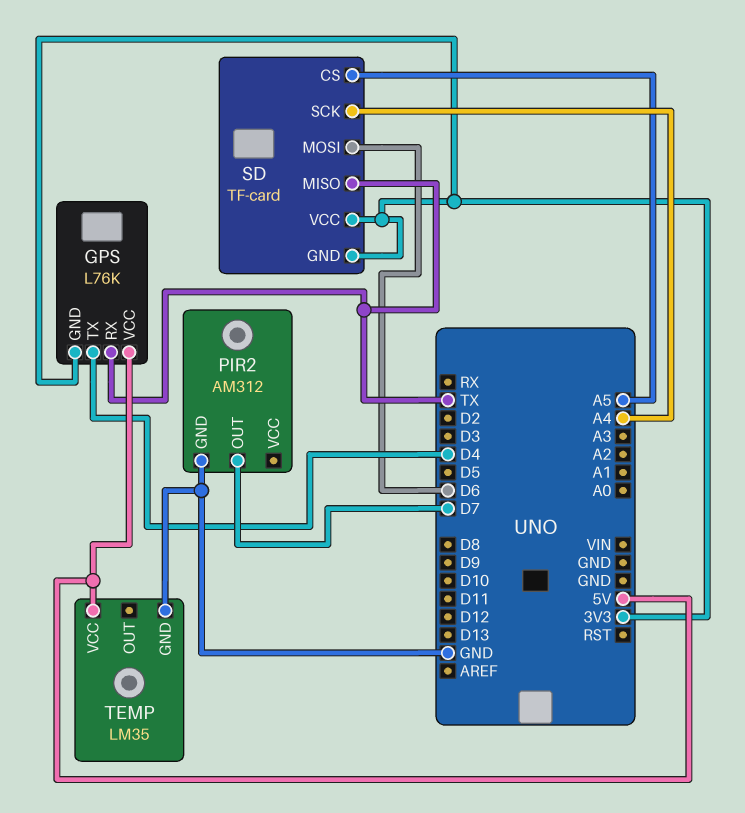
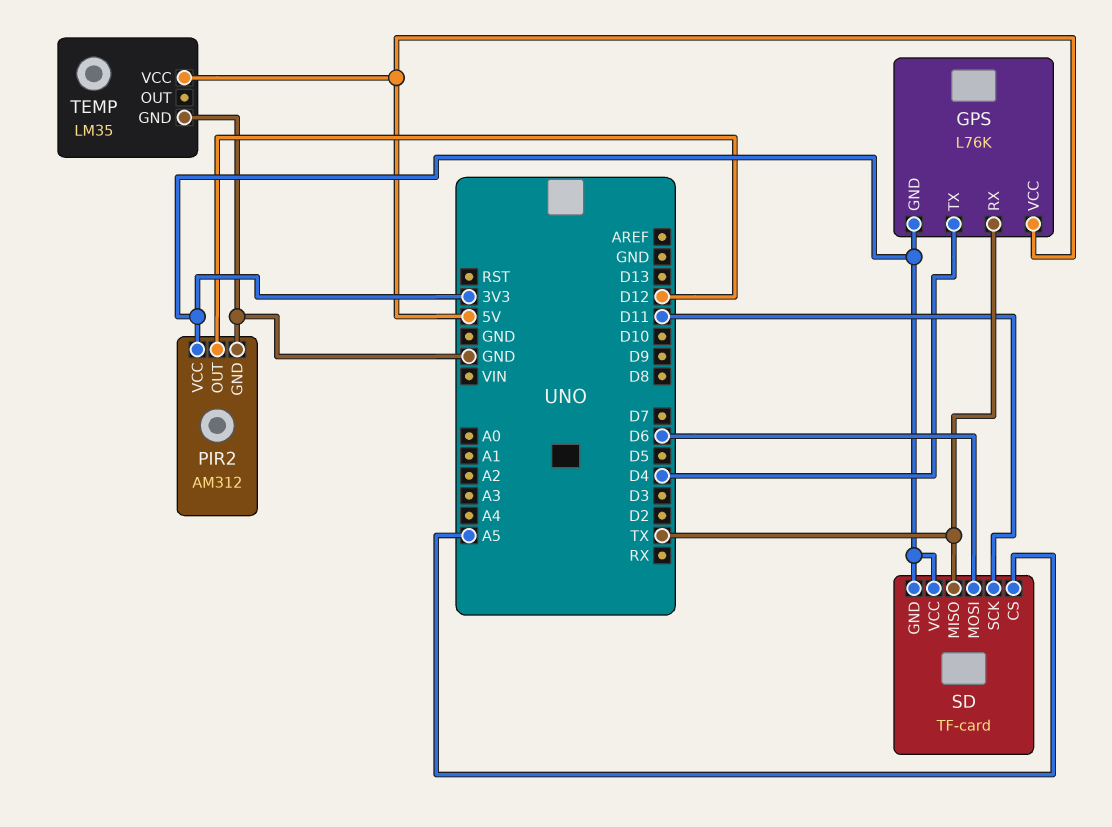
PIR2 pin OUT: D7 -> D12
PIR2 pin VCC: none -> 3V3
SD pin SCK: A4 -> D11

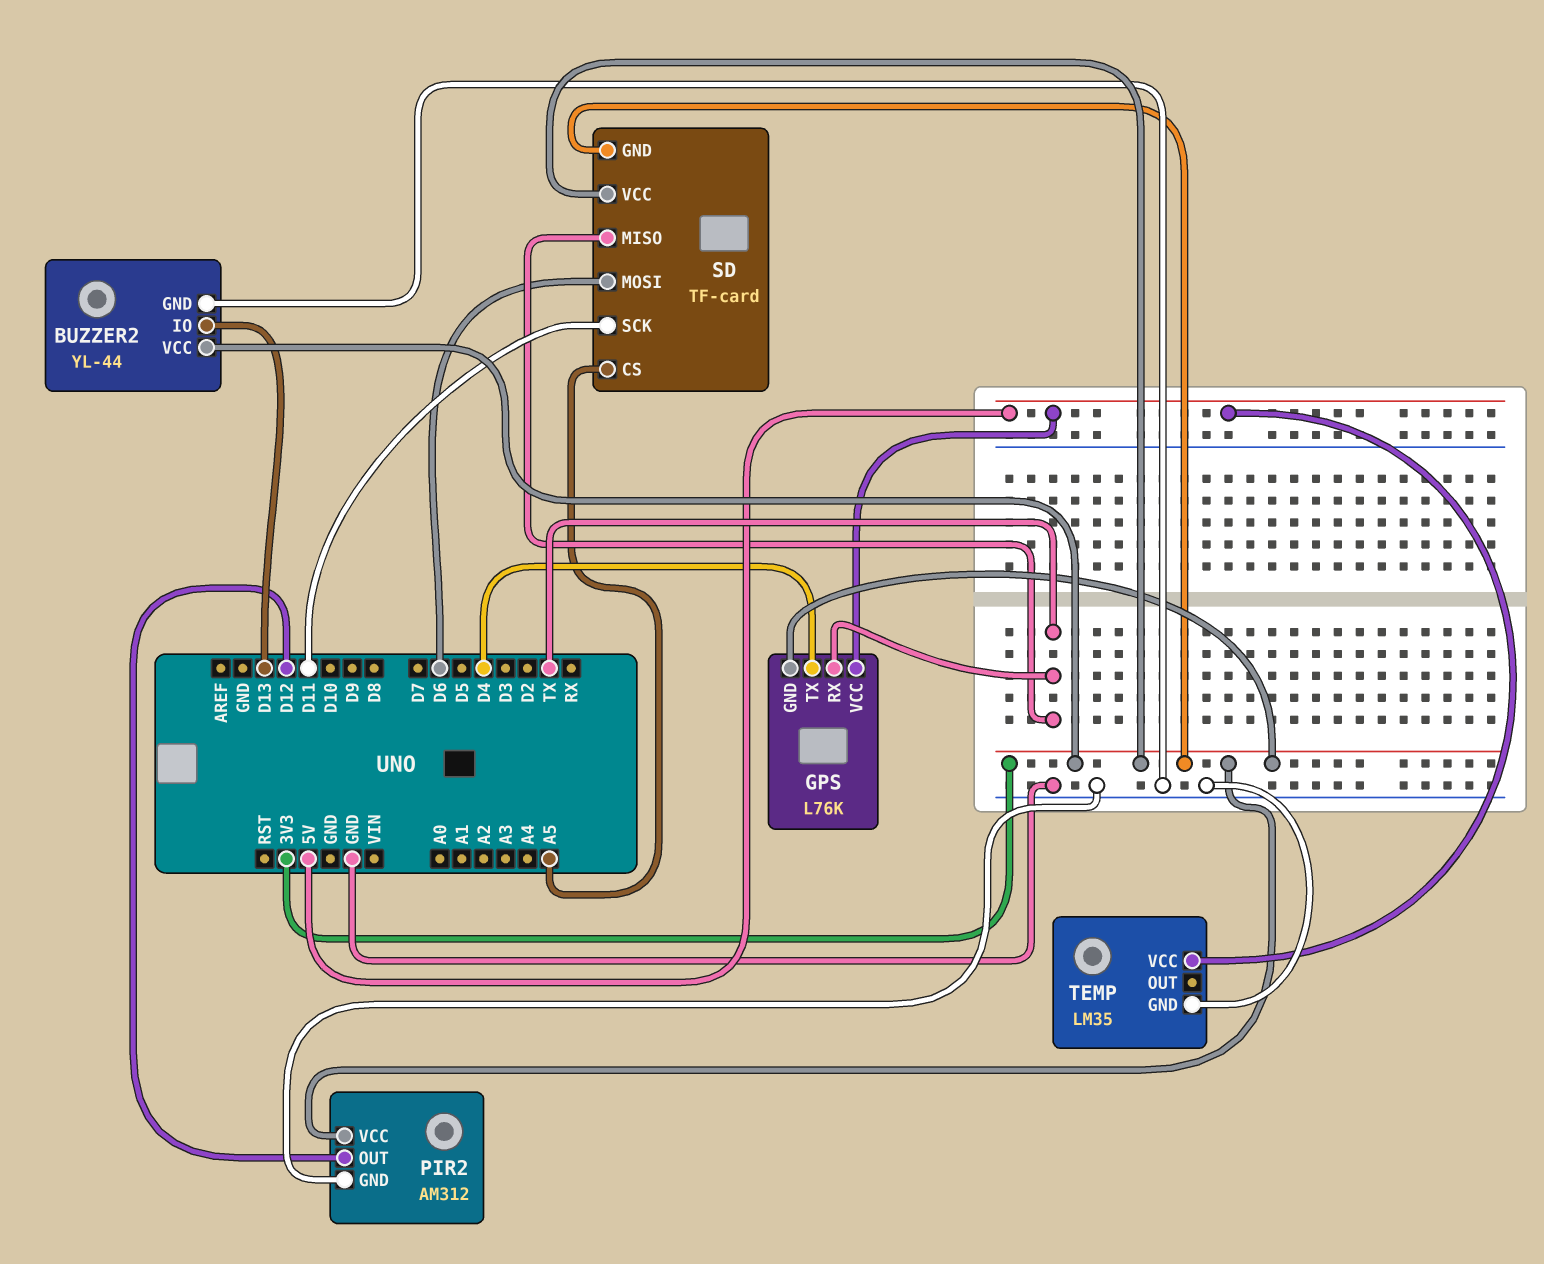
BUZZER2: none -> YL-44
BUZZER2 pin GND: none -> GND
BUZZER2 pin IO: none -> D13
BUZZER2 pin VCC: none -> 3V3

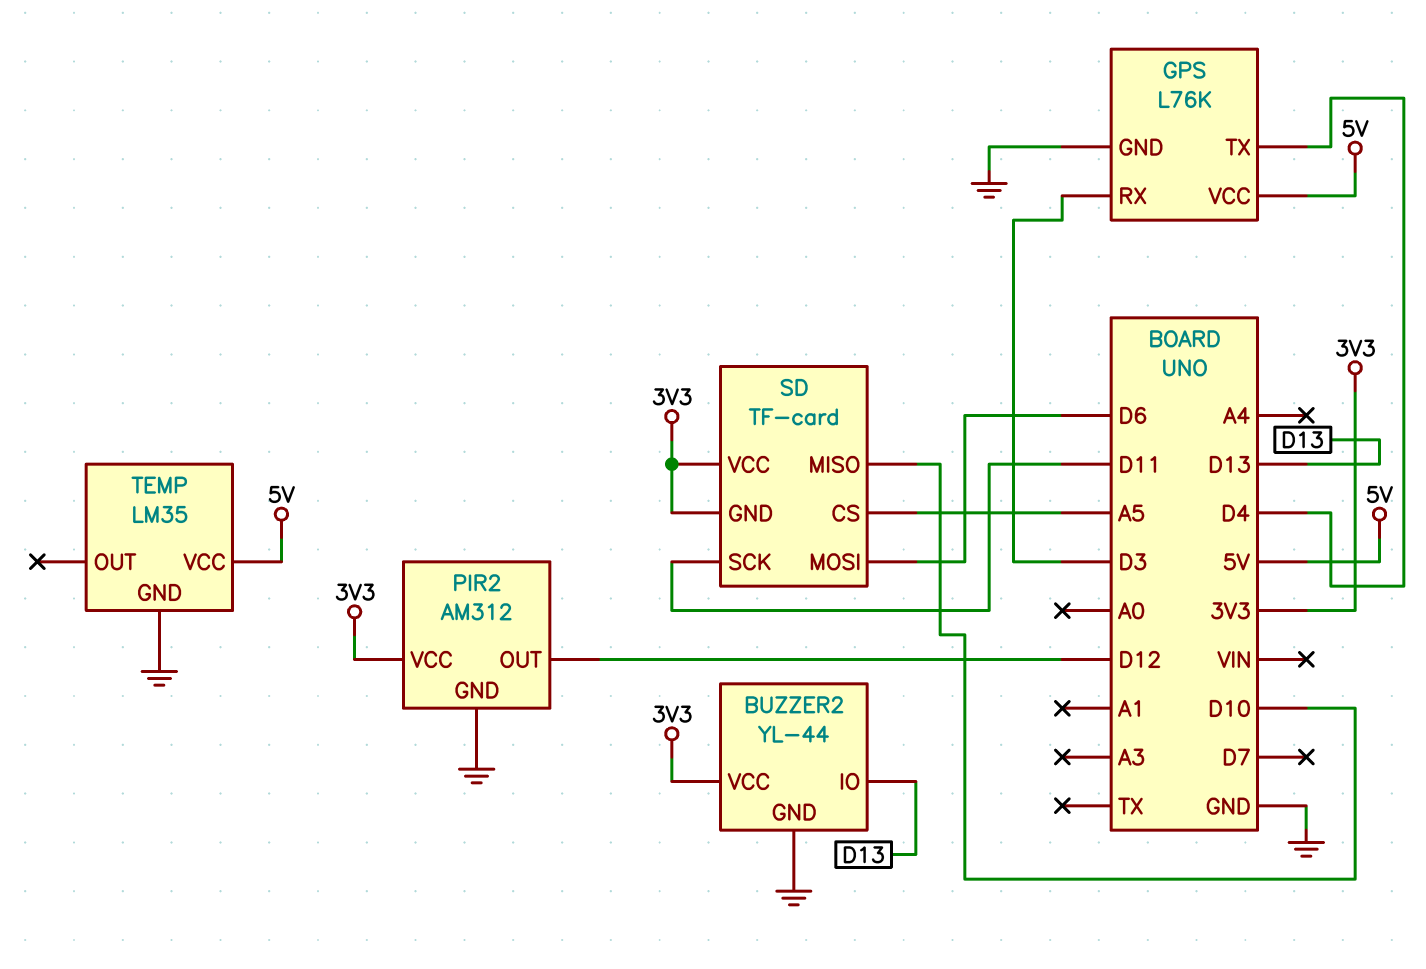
GPS pin GND: 3V3 -> GND
GPS pin RX: TX -> D3
SD pin MISO: TX -> D10

